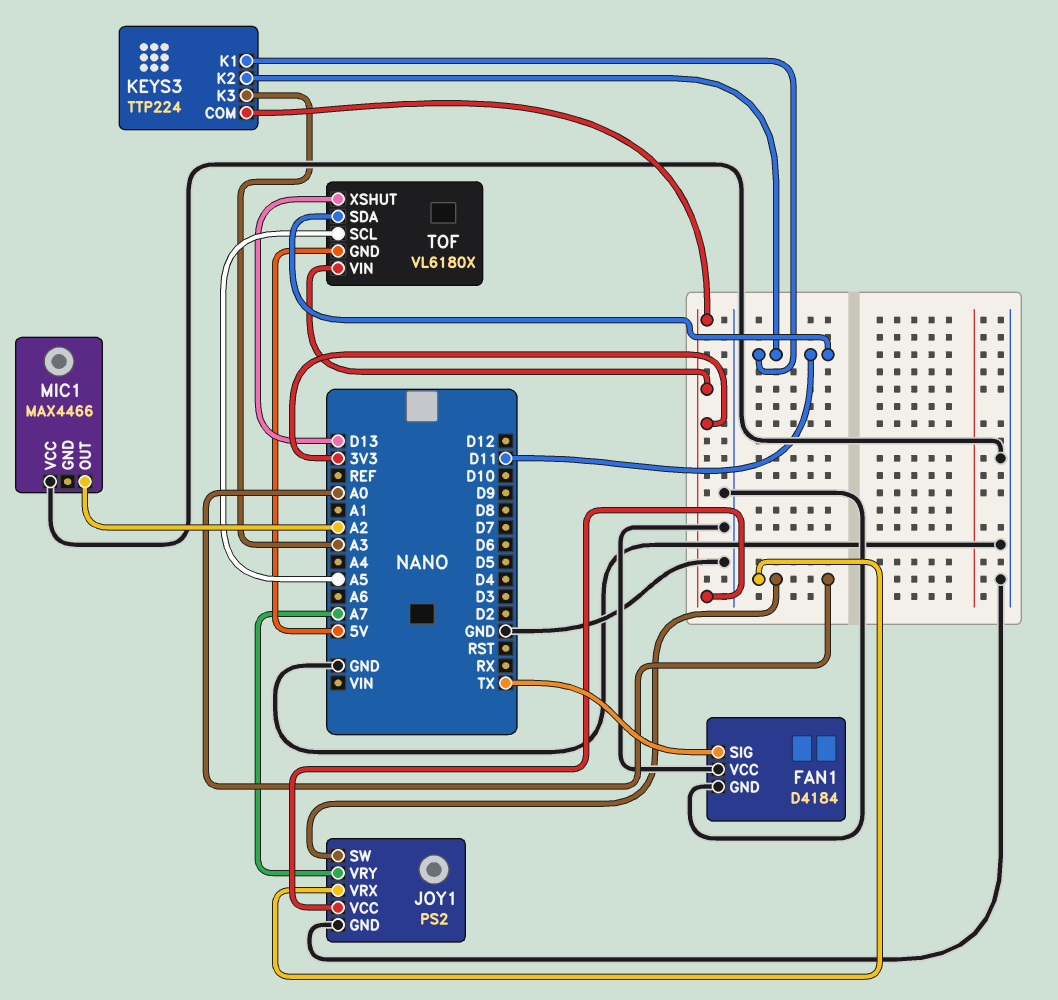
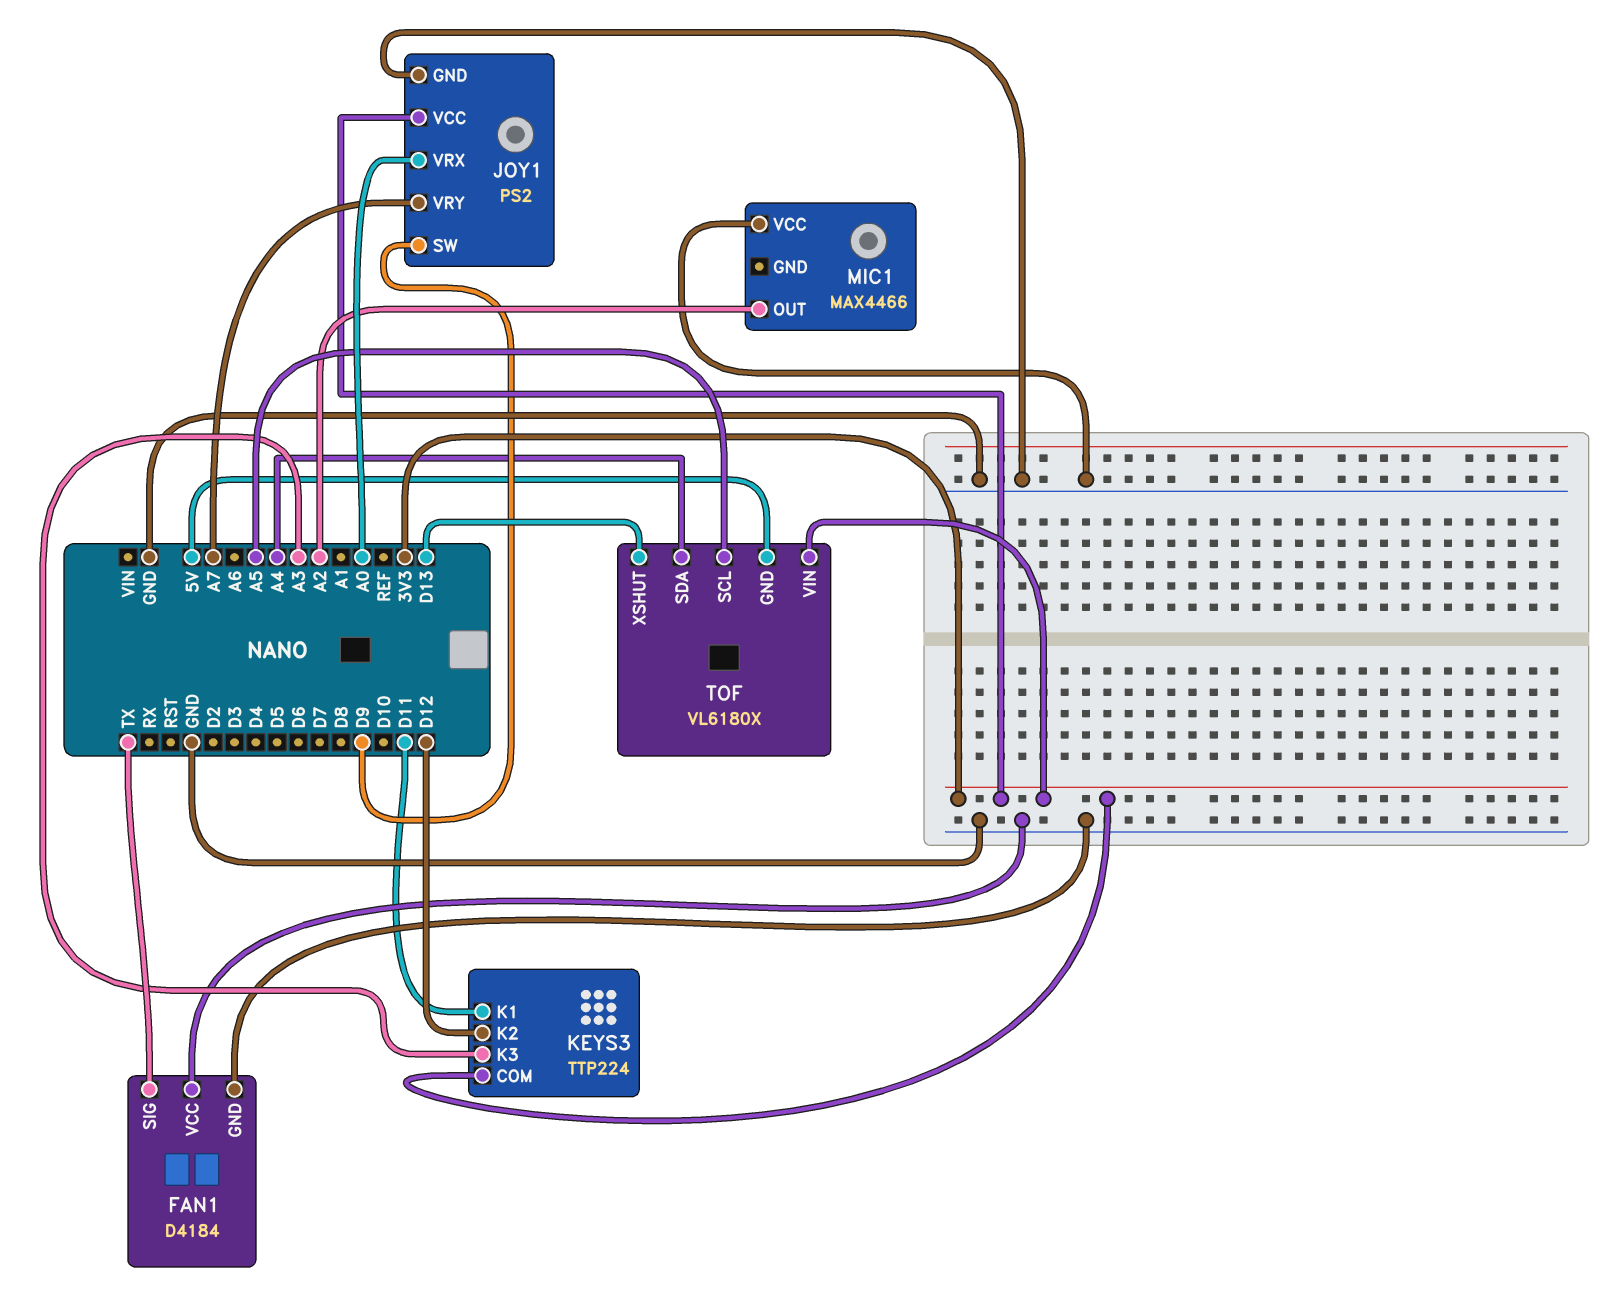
JOY1 pin SW: A0 -> D9
KEYS3 pin K2: D11 -> D12
TOF pin SDA: D11 -> A4

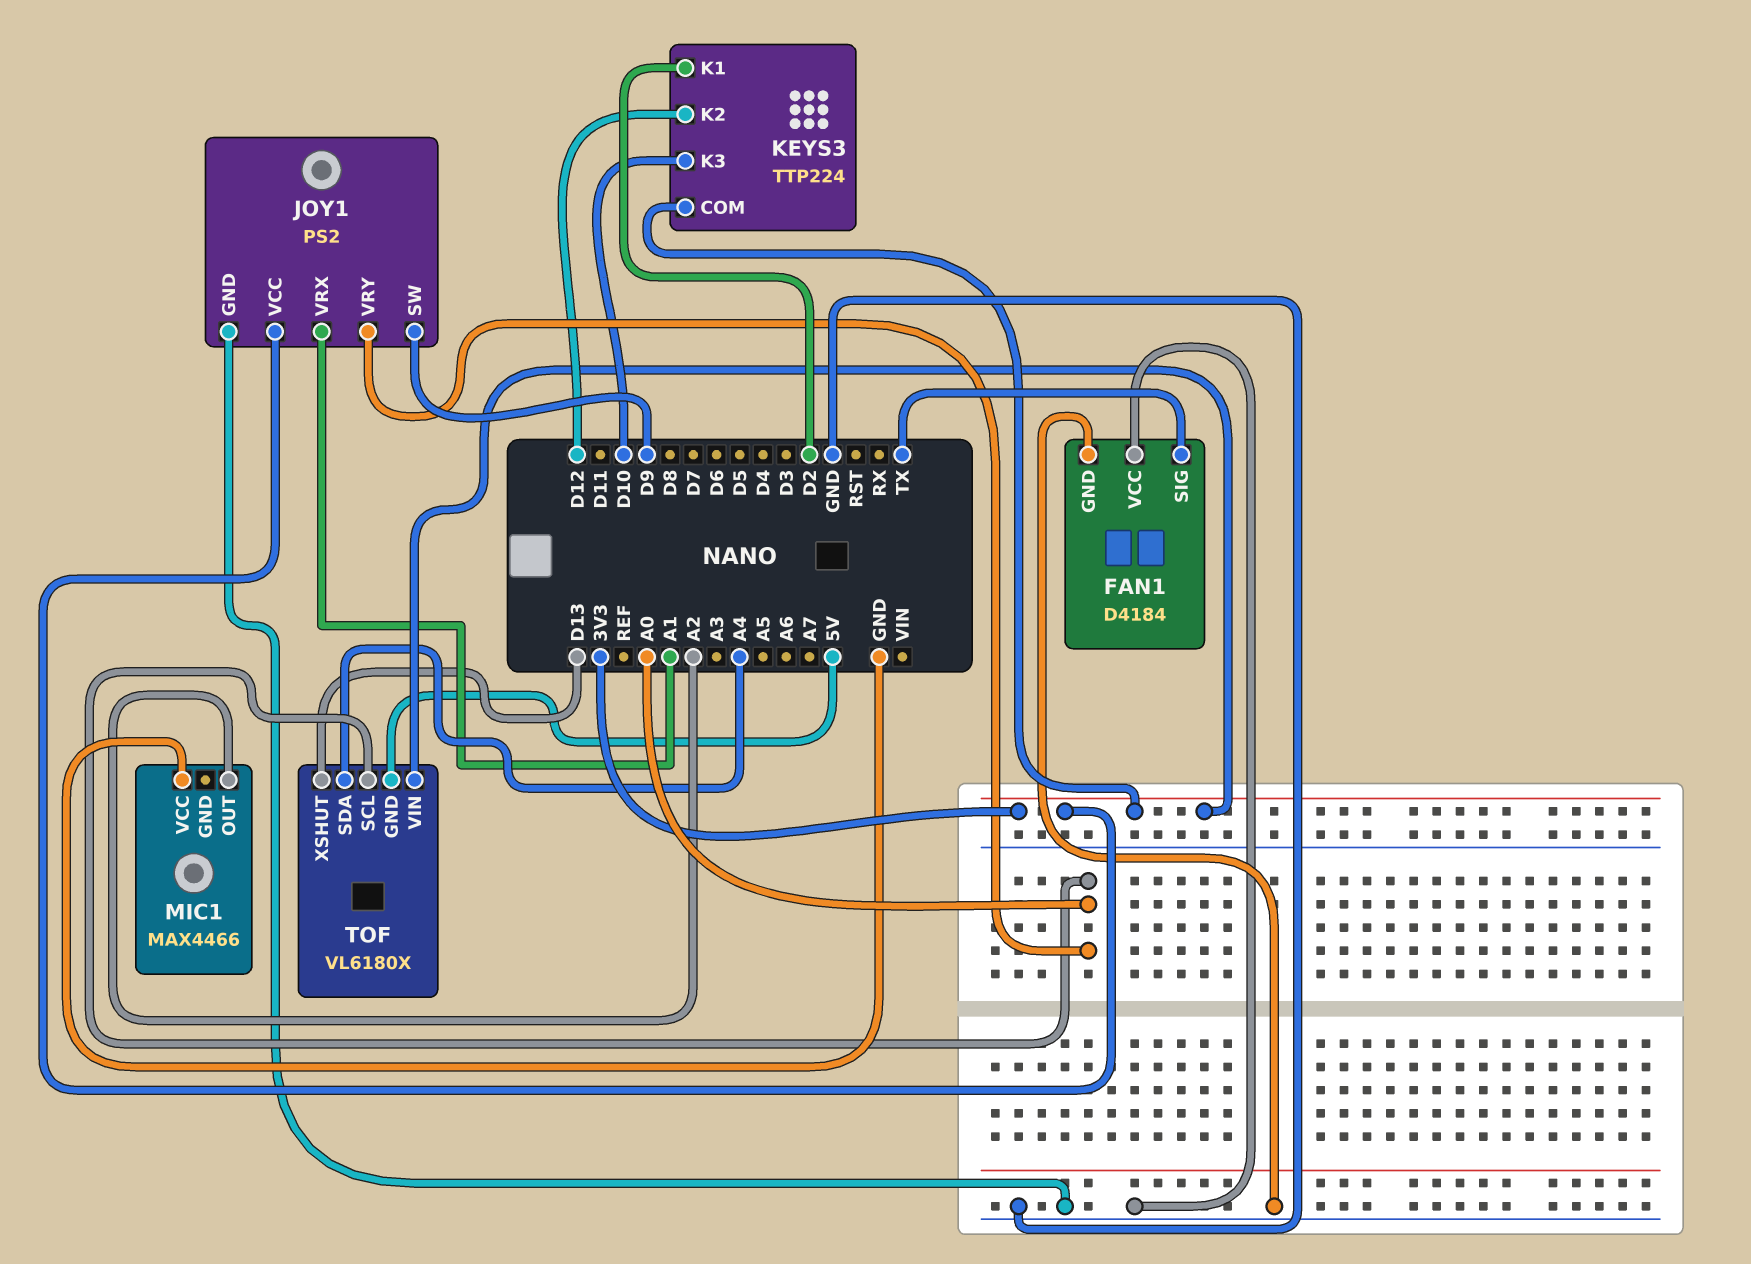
JOY1 pin VRX: A0 -> A1
JOY1 pin VRY: A7 -> A0
KEYS3 pin K1: D11 -> D2
KEYS3 pin K3: A3 -> D10
TOF pin SCL: A5 -> A0

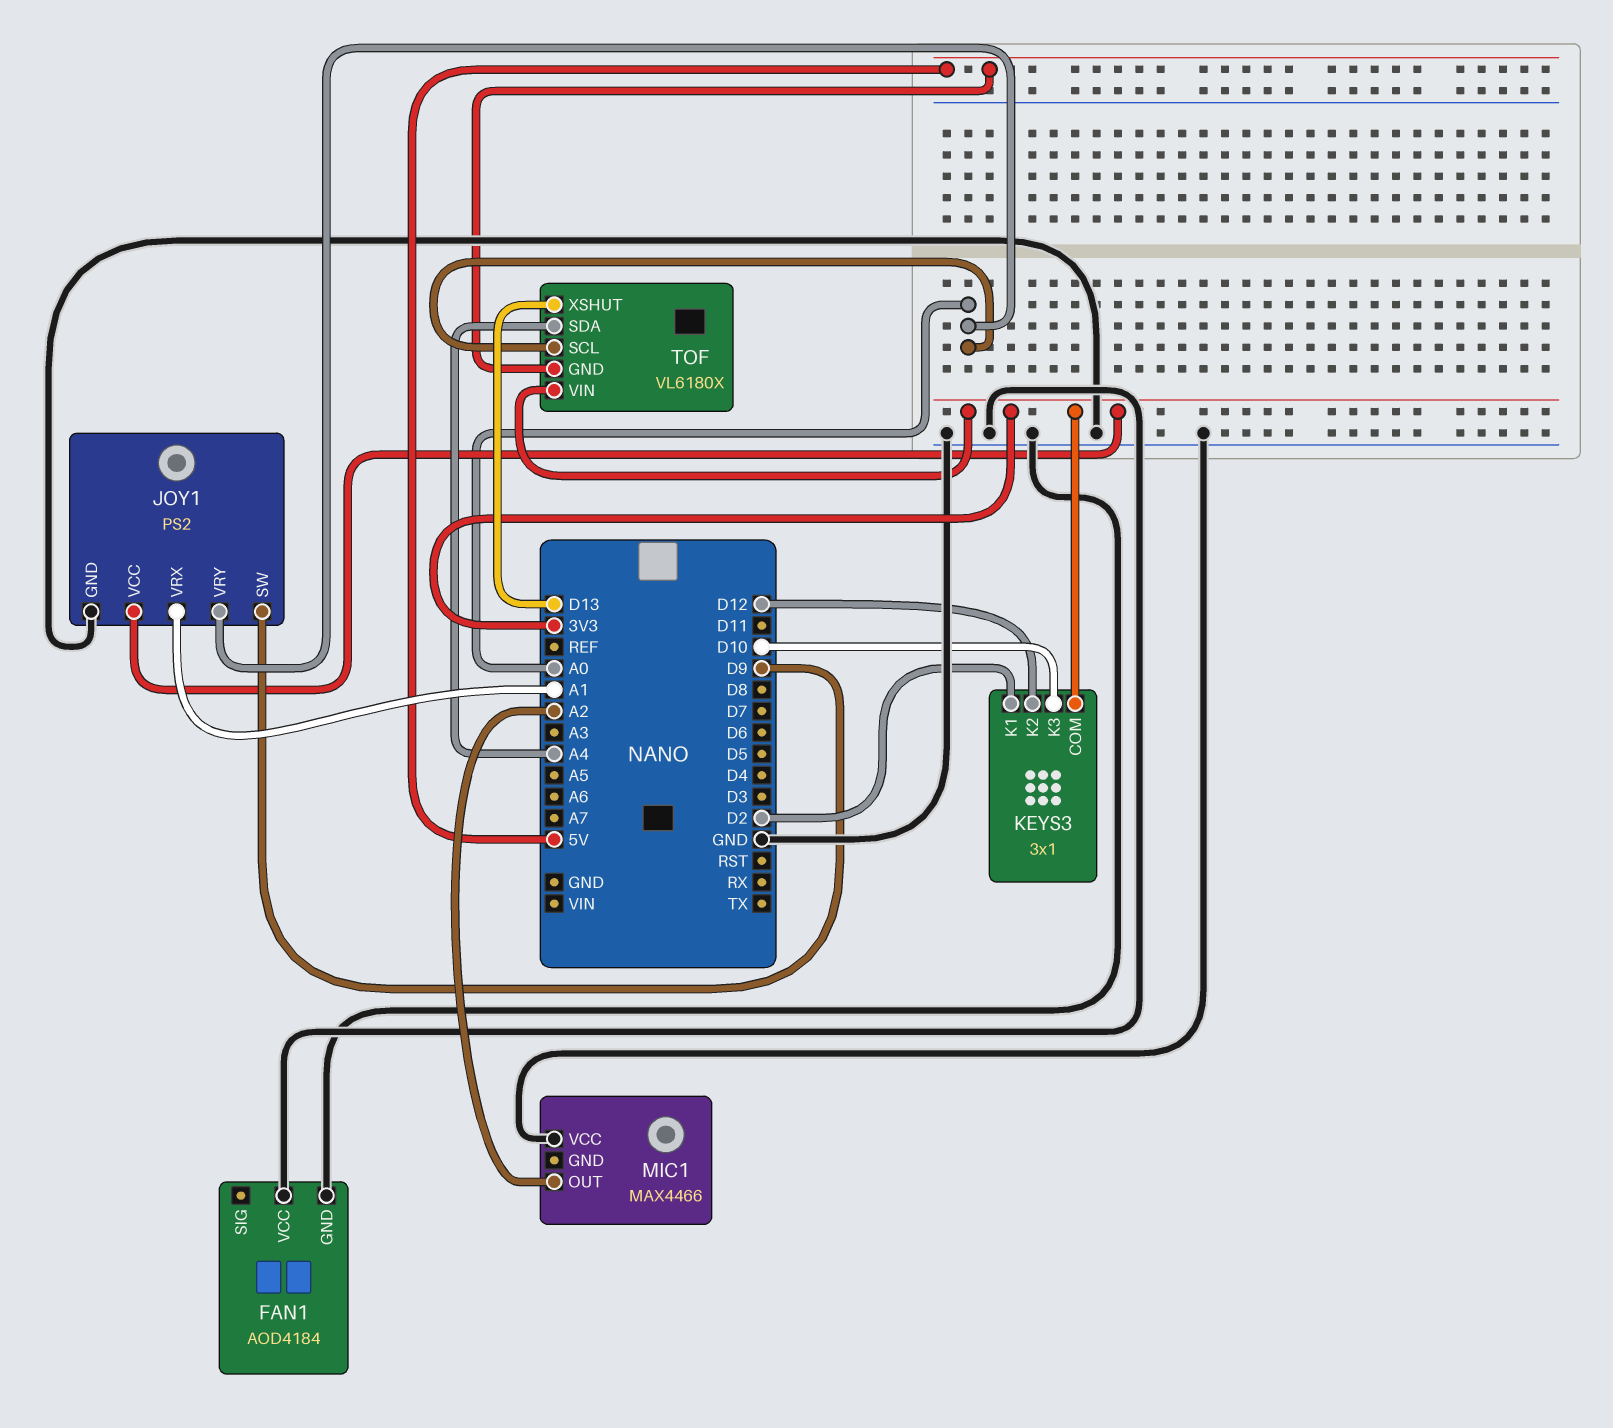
FAN1: D4184 -> AOD4184
FAN1 pin SIG: TX -> none
KEYS3: TTP224 -> 3x1

